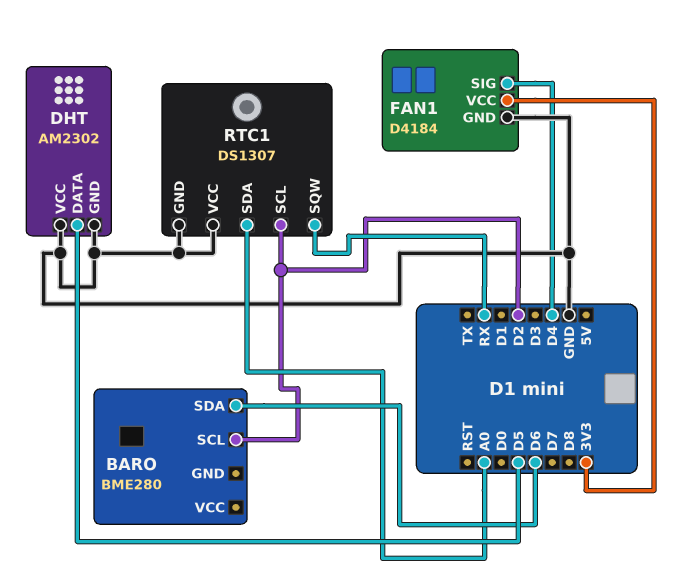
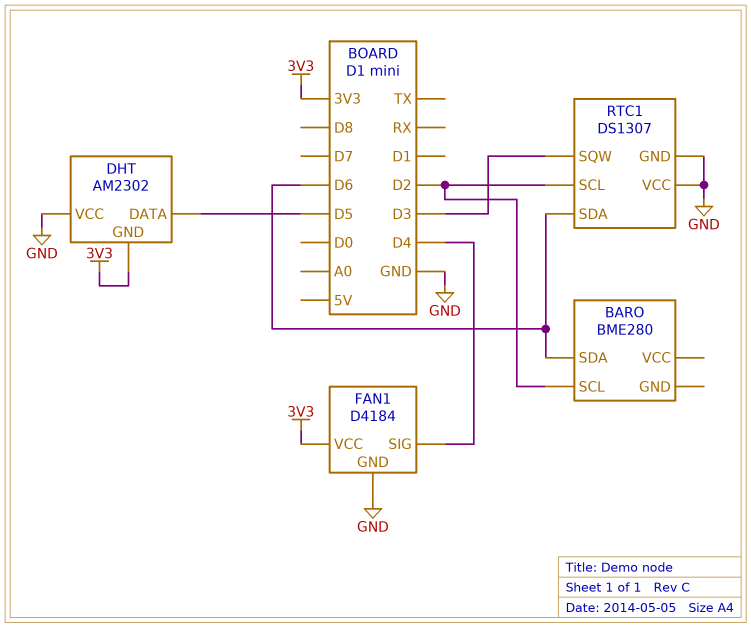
DHT pin GND: GND -> 3V3
RTC1 pin SDA: A0 -> D6
RTC1 pin SQW: RX -> D3

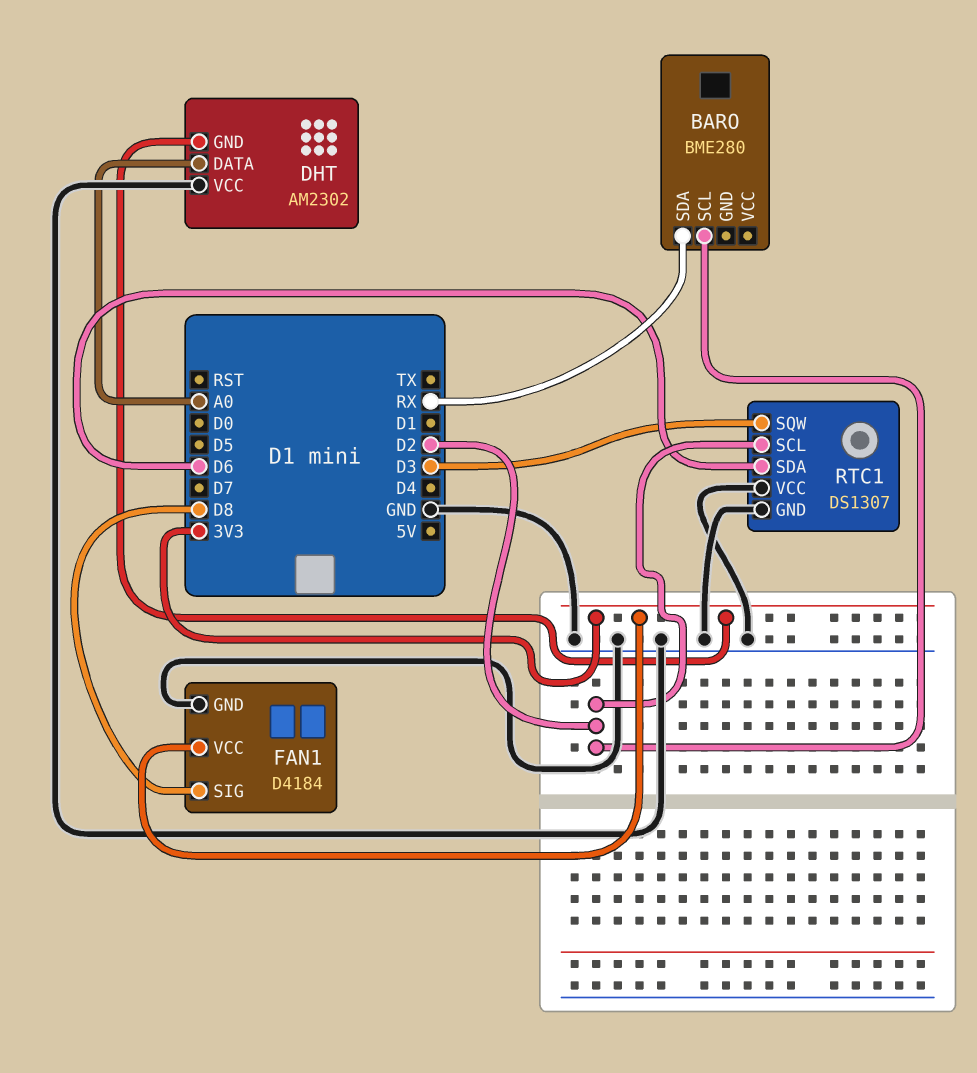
BARO pin SDA: D6 -> RX
DHT pin DATA: D5 -> A0
FAN1 pin SIG: D4 -> D8

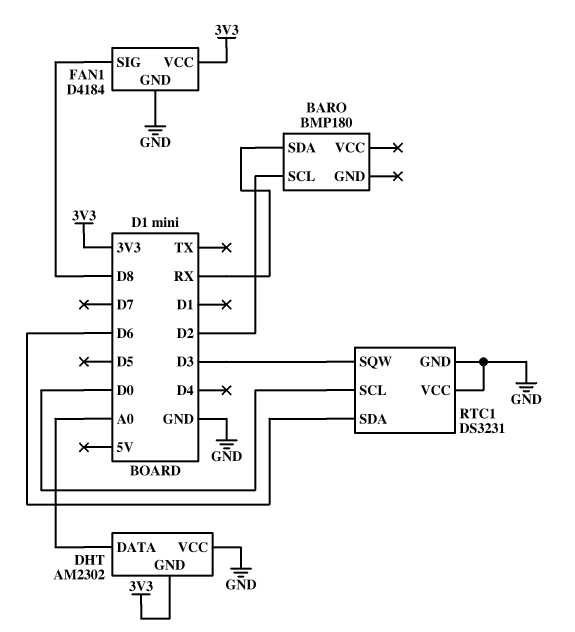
BARO: BME280 -> BMP180
RTC1: DS1307 -> DS3231
RTC1 pin SCL: D2 -> D0

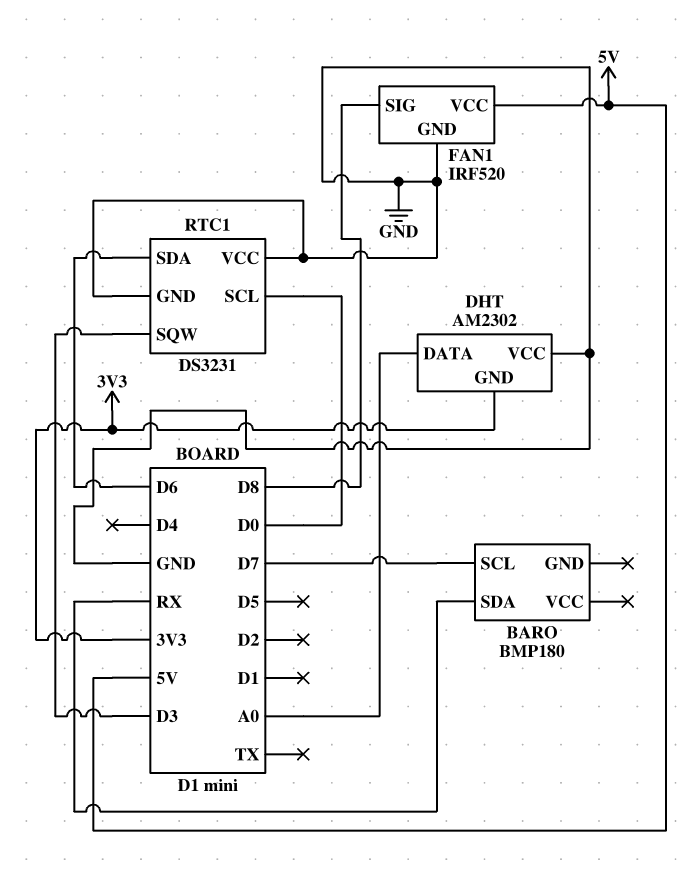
BARO pin SCL: D2 -> D7
FAN1: D4184 -> IRF520
FAN1 pin VCC: 3V3 -> 5V

